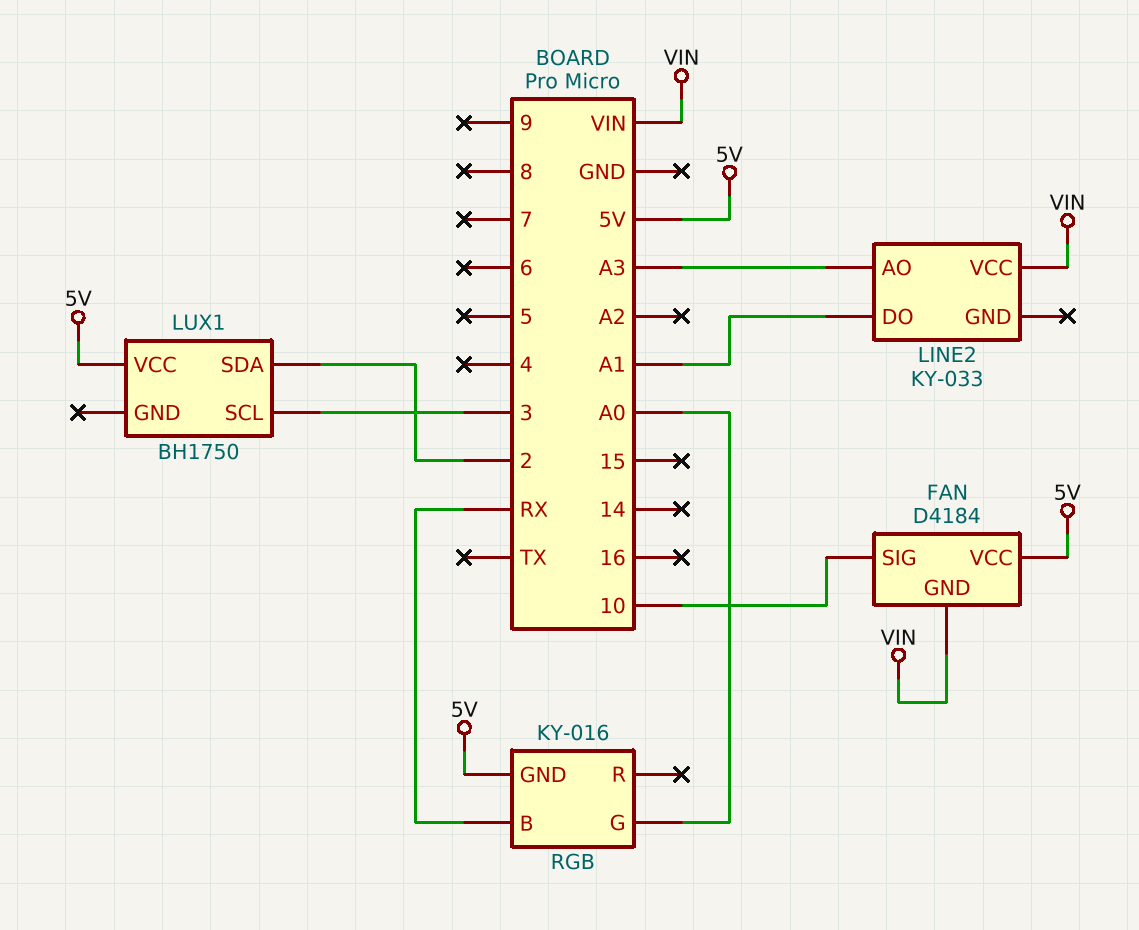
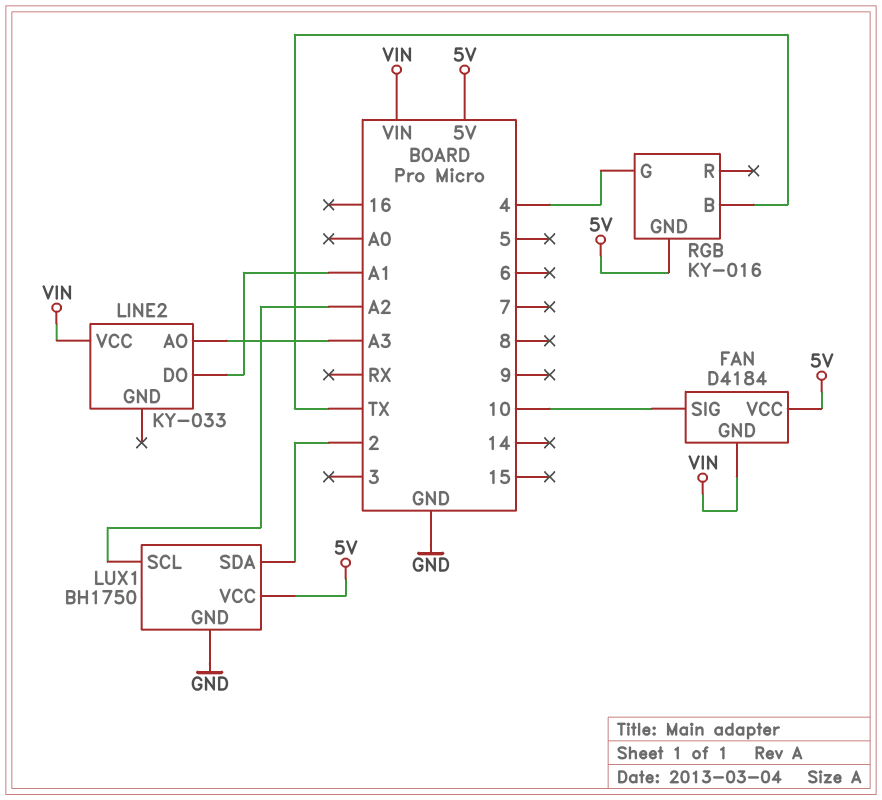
LUX1 pin GND: none -> GND
LUX1 pin SCL: 3 -> A2
RGB pin B: RX -> TX
RGB pin G: A0 -> 4

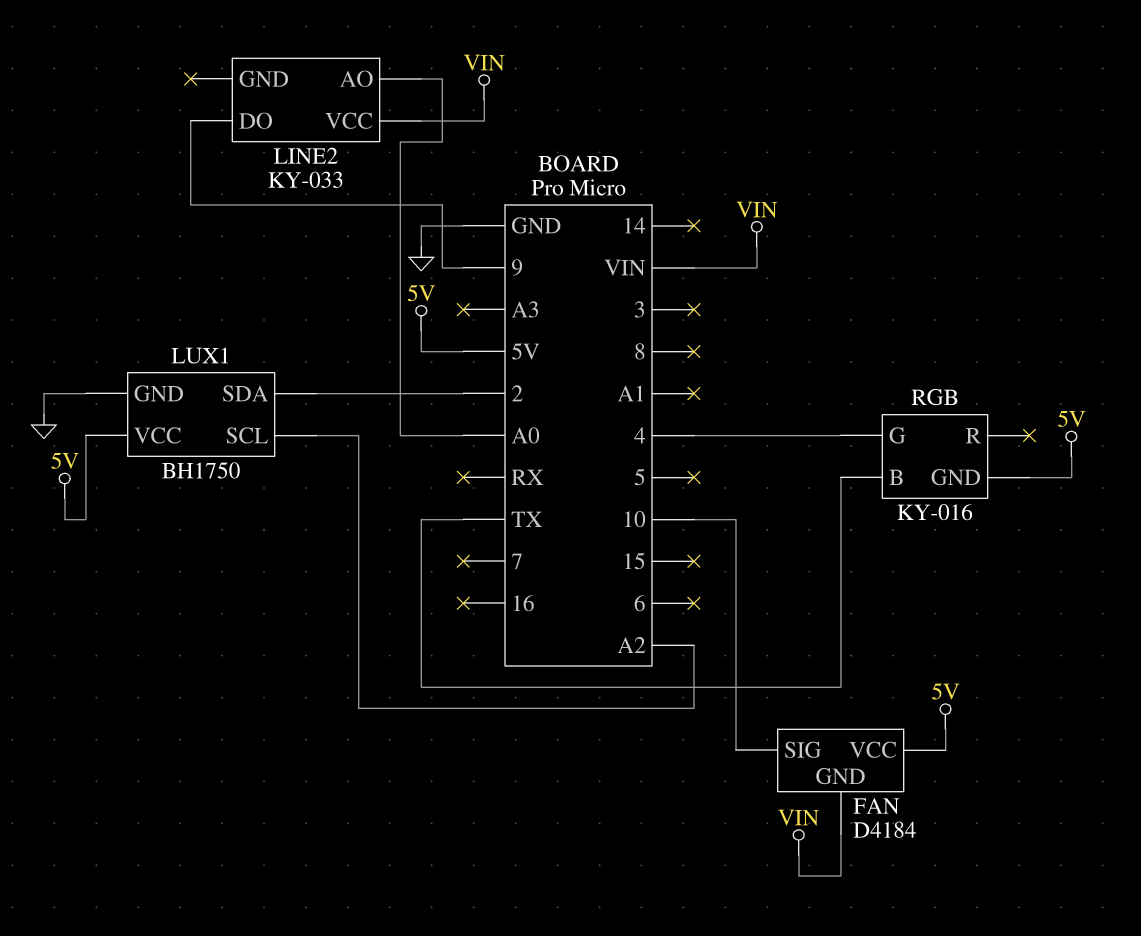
LINE2 pin AO: A3 -> A0
LINE2 pin DO: A1 -> 9

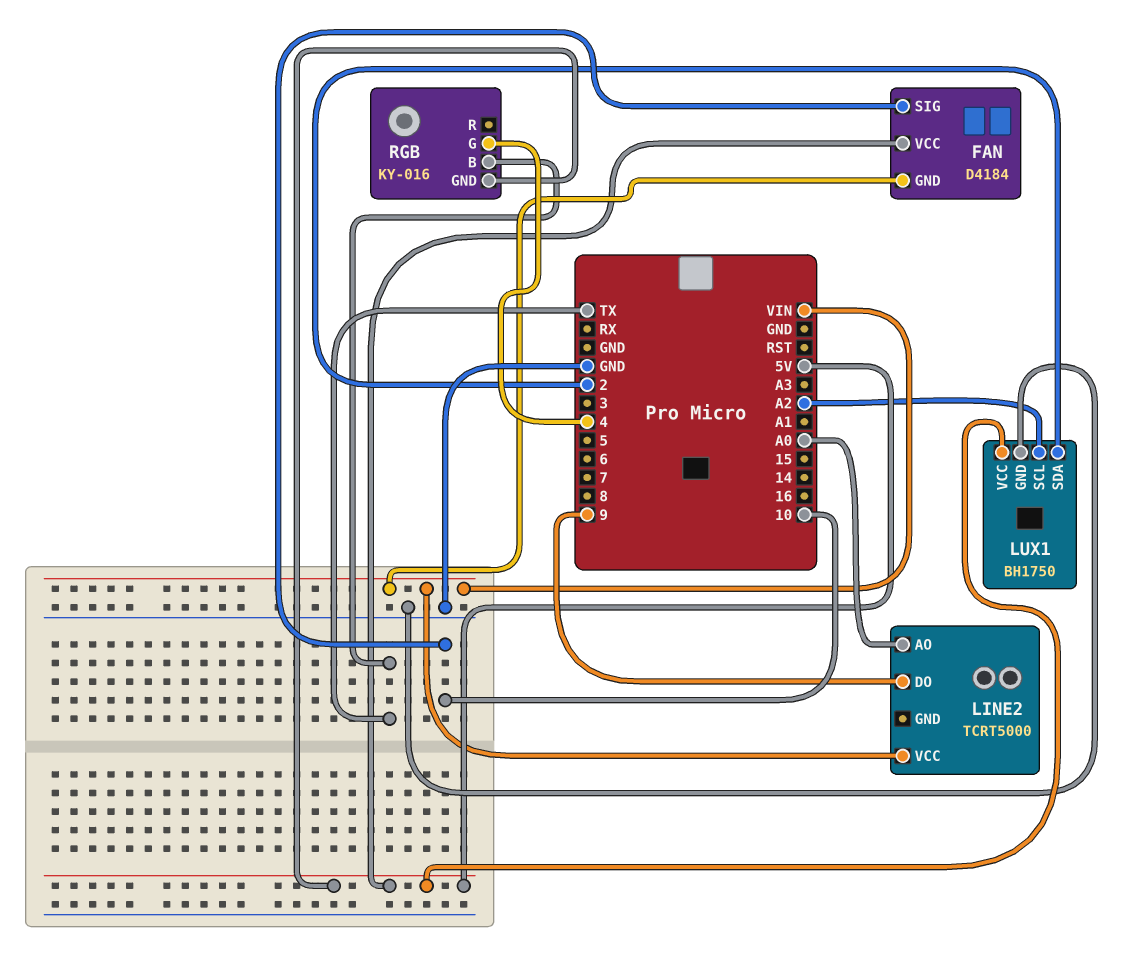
LINE2: KY-033 -> TCRT5000

